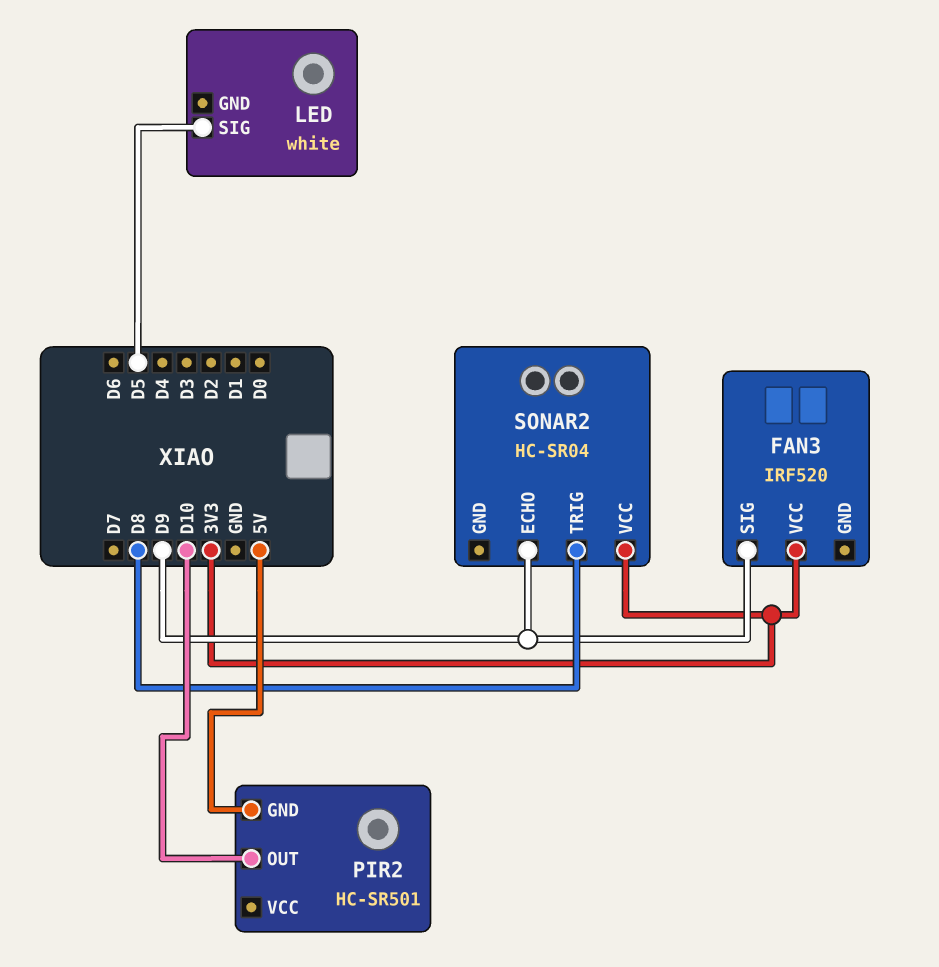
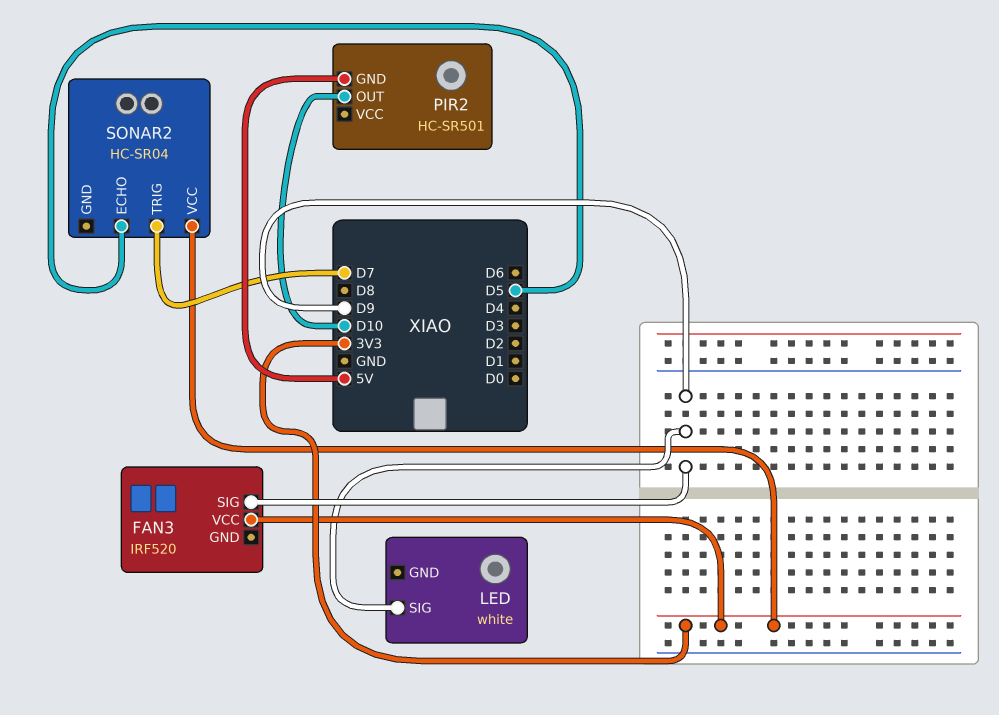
LED pin SIG: D5 -> D9
SONAR2 pin ECHO: D9 -> D5
SONAR2 pin TRIG: D8 -> D7

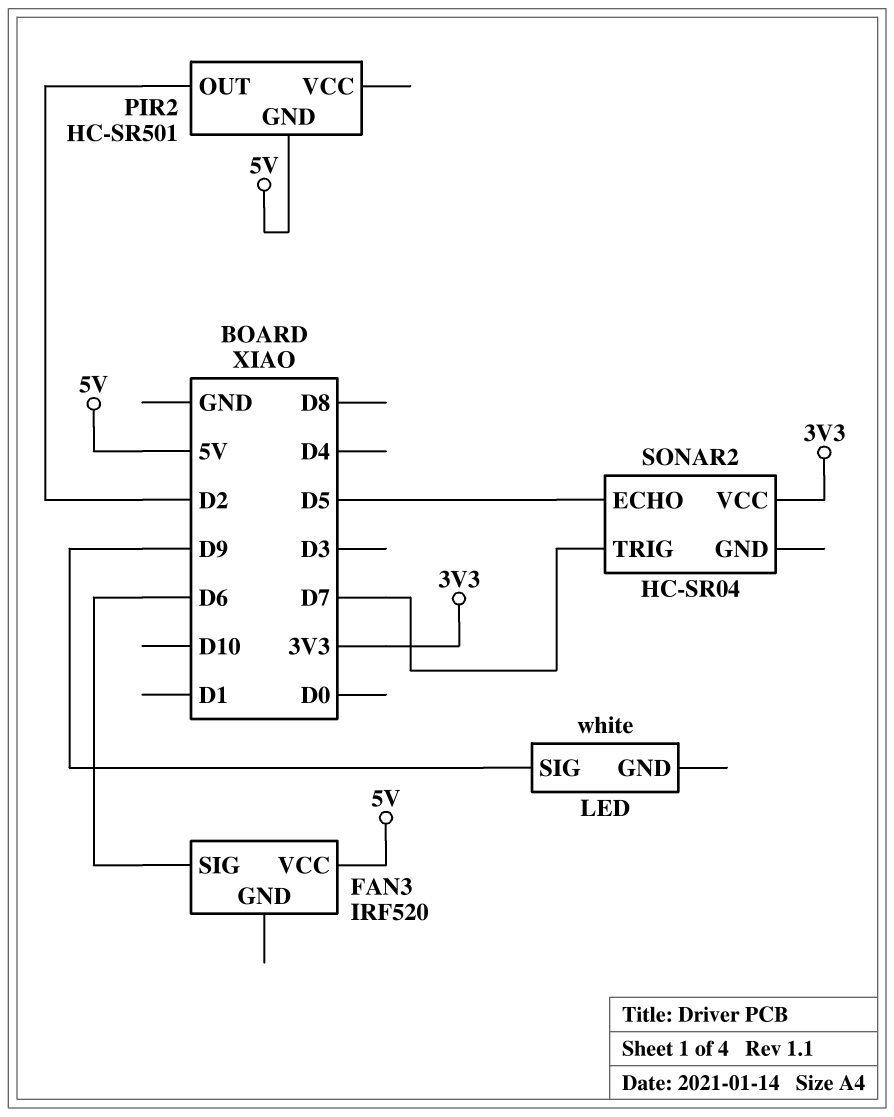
FAN3 pin SIG: D9 -> D6
FAN3 pin VCC: 3V3 -> 5V
PIR2 pin OUT: D10 -> D2

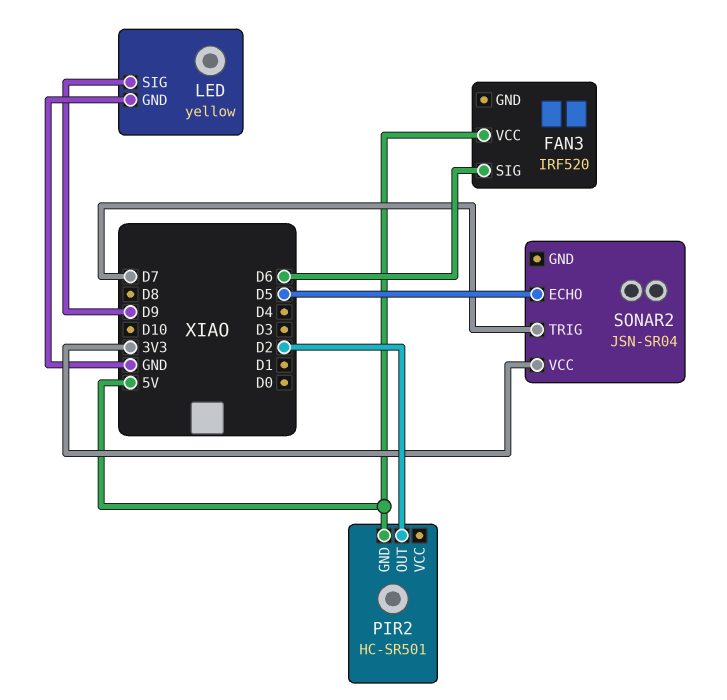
LED: white -> yellow
LED pin GND: none -> GND
SONAR2: HC-SR04 -> JSN-SR04

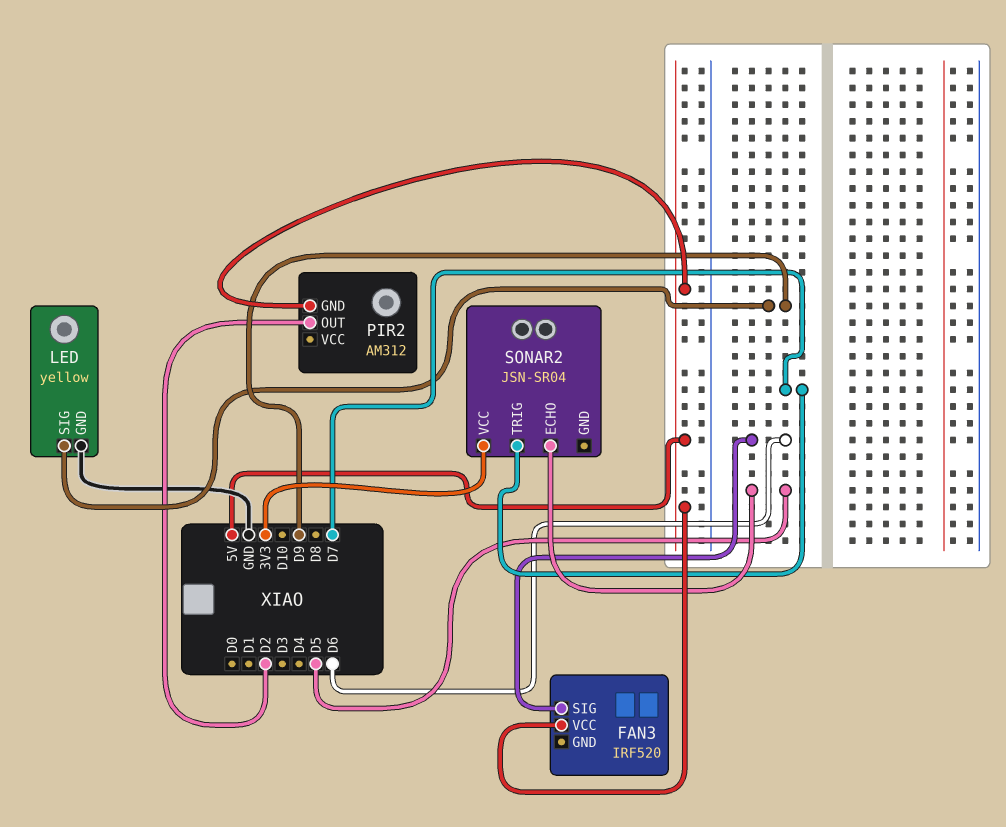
PIR2: HC-SR501 -> AM312

